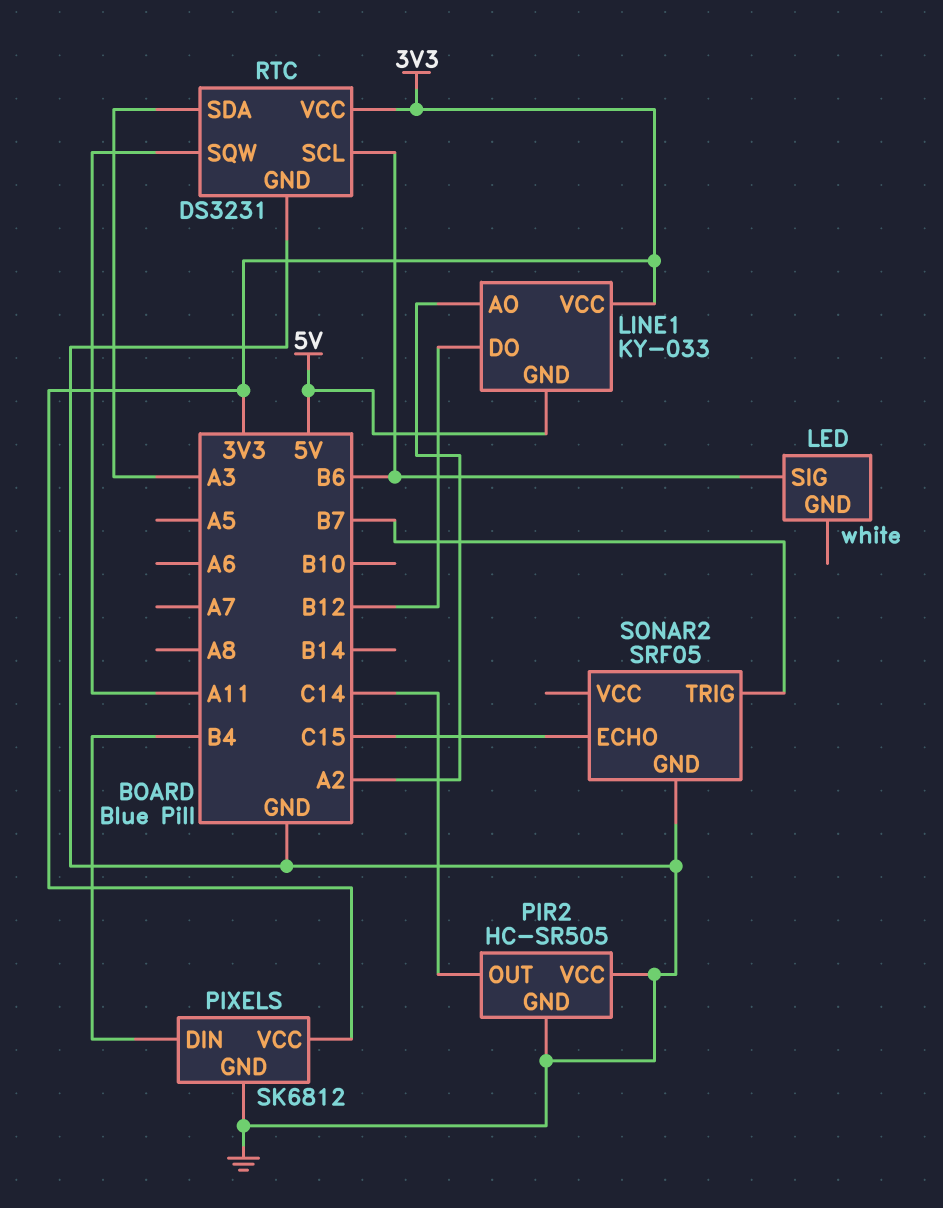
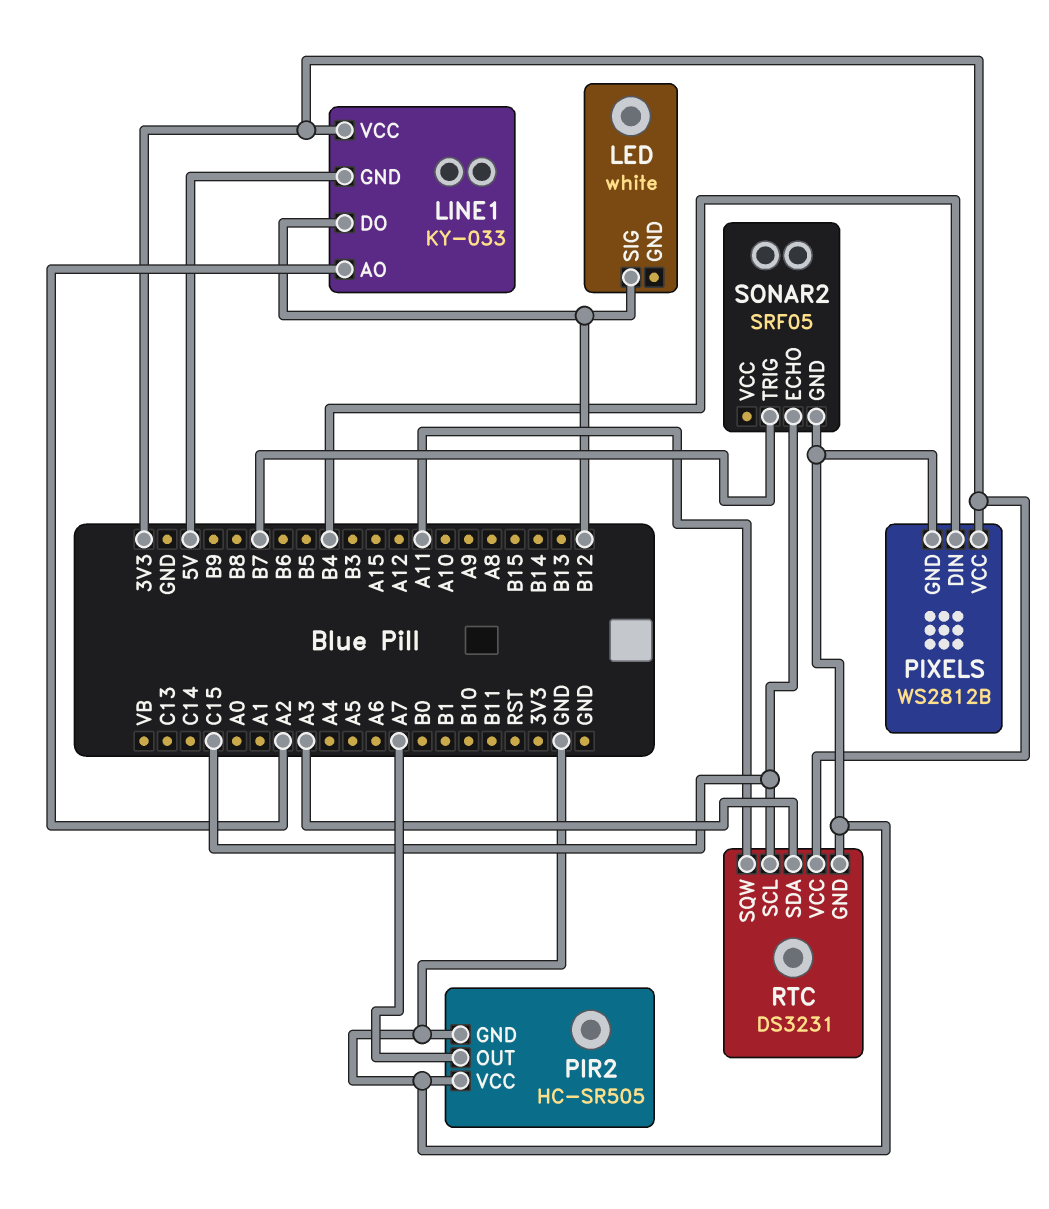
LED pin SIG: B6 -> B12
PIR2 pin OUT: C14 -> A7
PIXELS: SK6812 -> WS2812B
RTC pin SCL: B6 -> C15

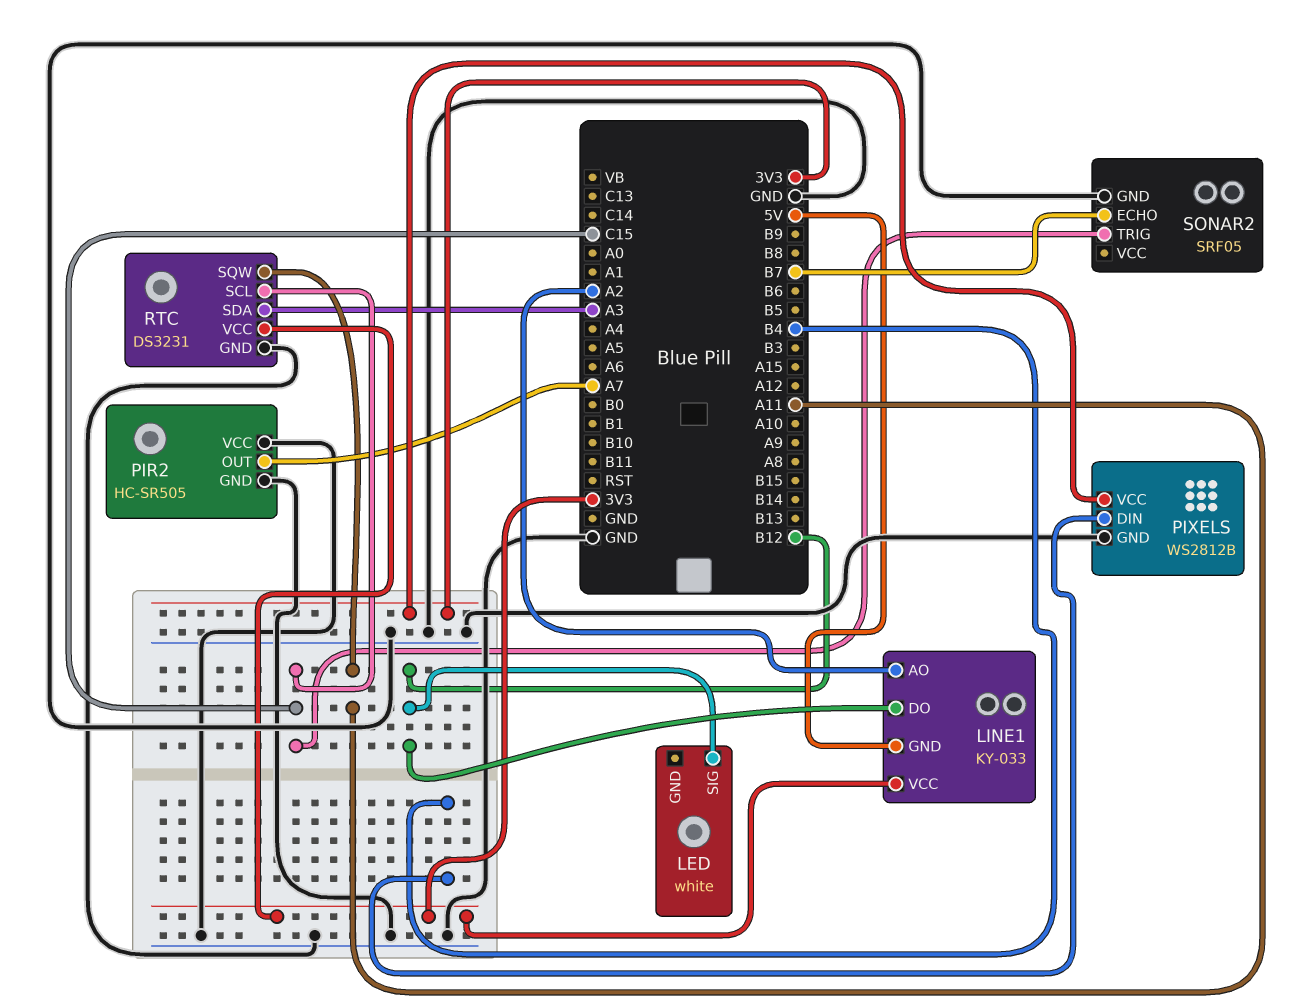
SONAR2 pin ECHO: C15 -> B7
SONAR2 pin TRIG: B7 -> C15

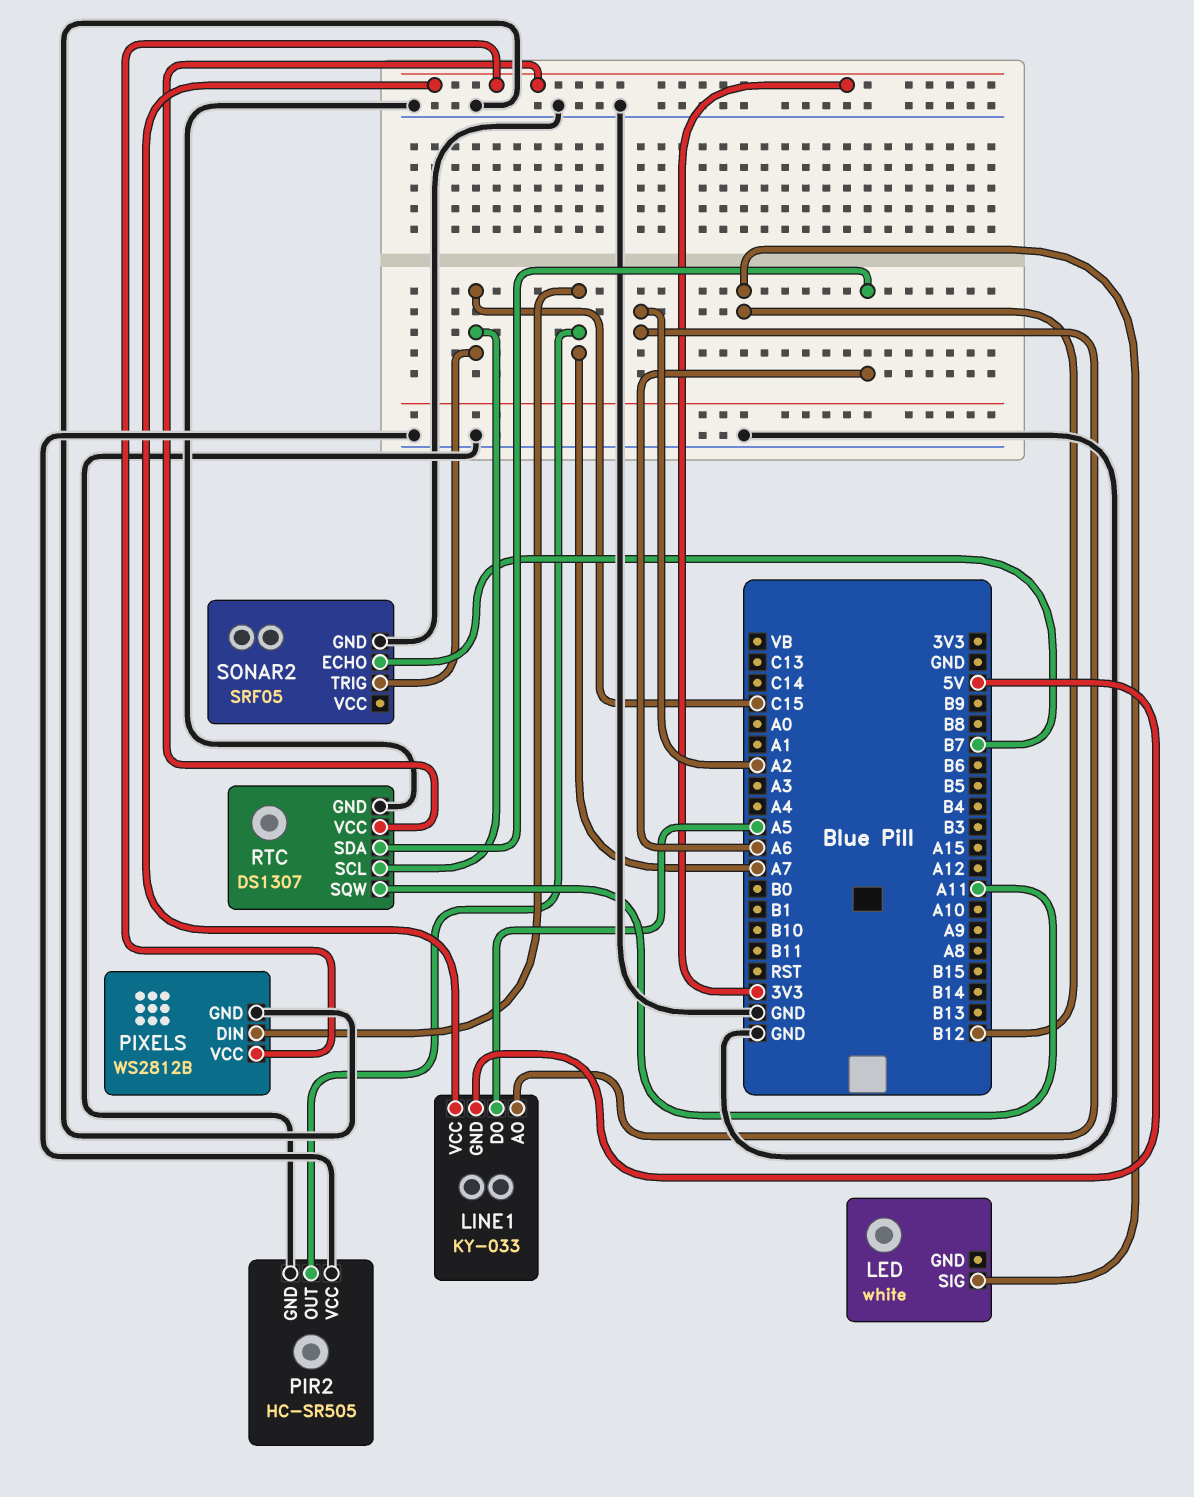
LINE1 pin DO: B12 -> A5
PIXELS pin DIN: B4 -> A7
RTC: DS3231 -> DS1307
RTC pin SDA: A3 -> A6

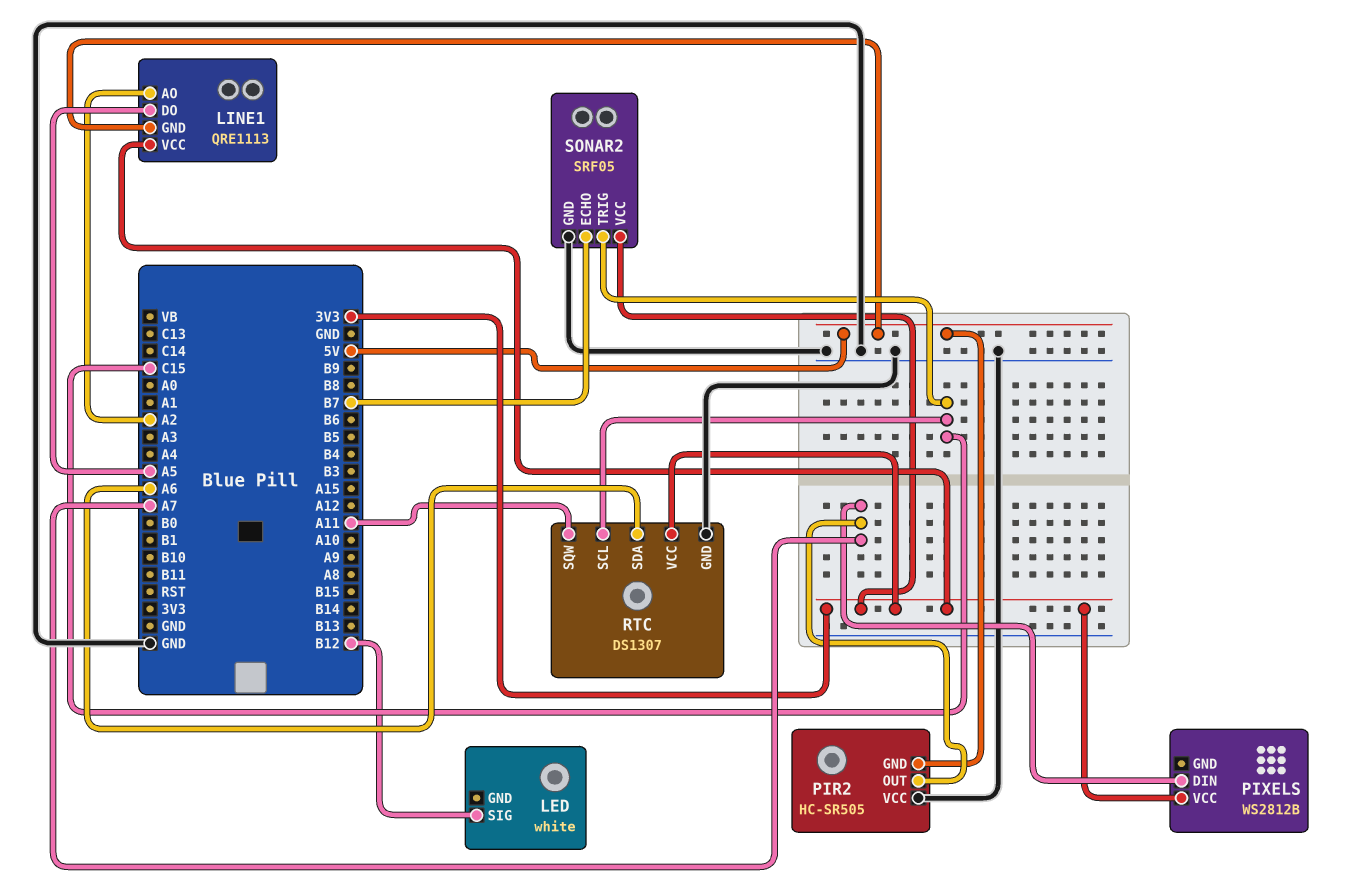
LINE1: KY-033 -> QRE1113
PIR2 pin GND: GND -> 5V
PIXELS pin GND: GND -> none
SONAR2 pin VCC: none -> 3V3

